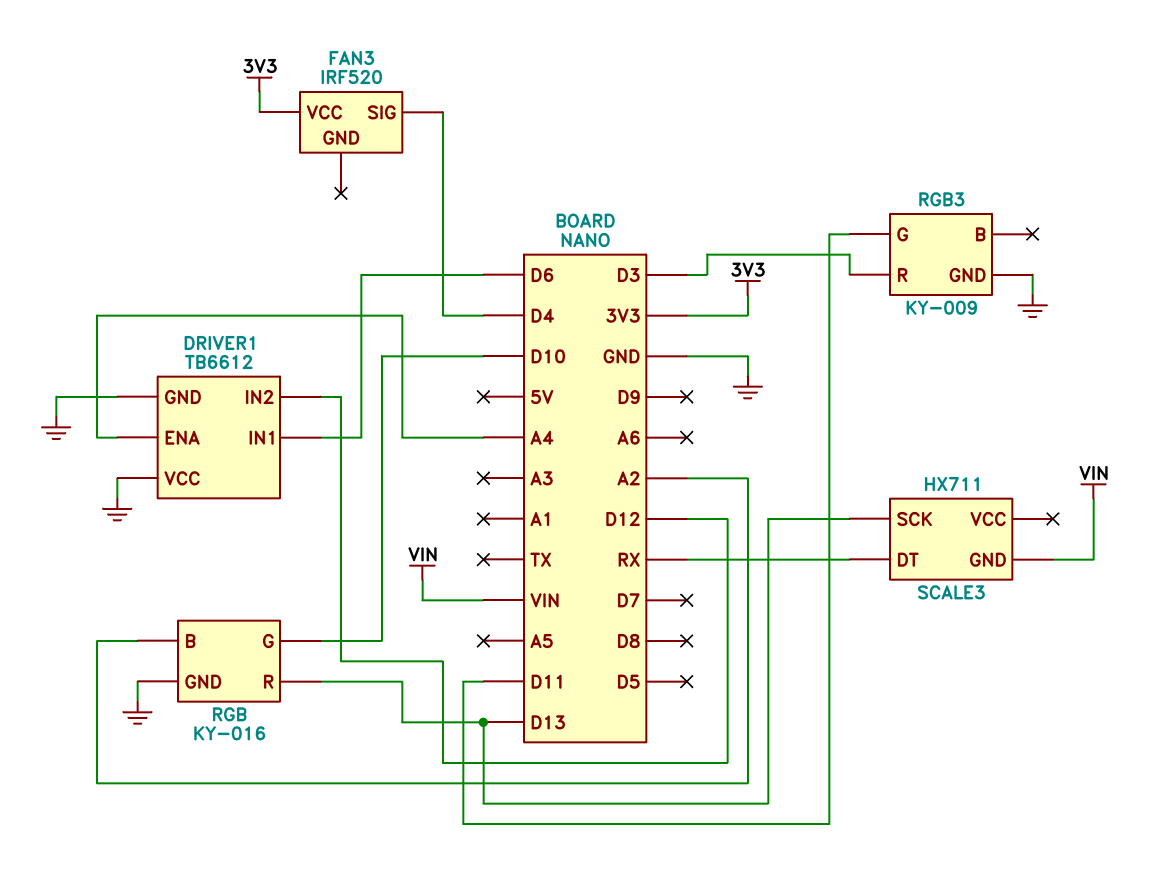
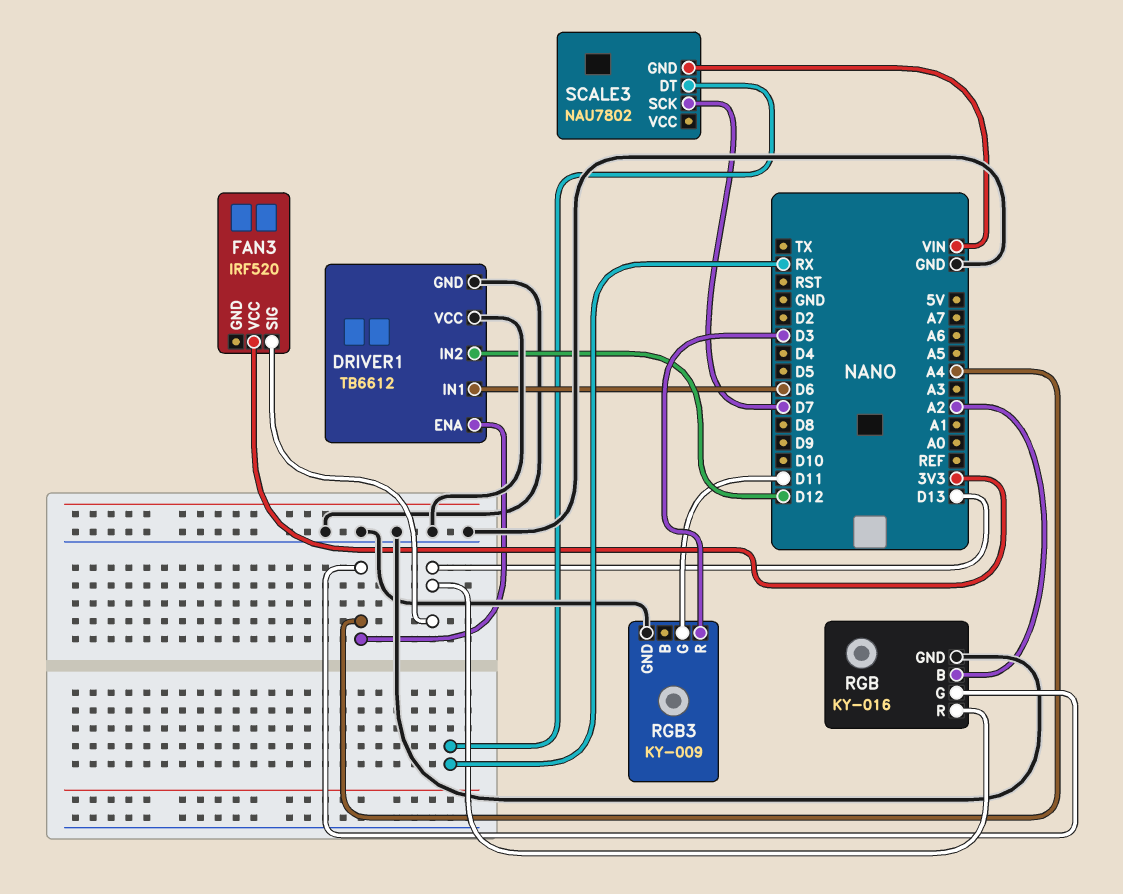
FAN3 pin SIG: D4 -> D13
RGB pin G: D10 -> A4
SCALE3: HX711 -> NAU7802
SCALE3 pin SCK: D13 -> D7

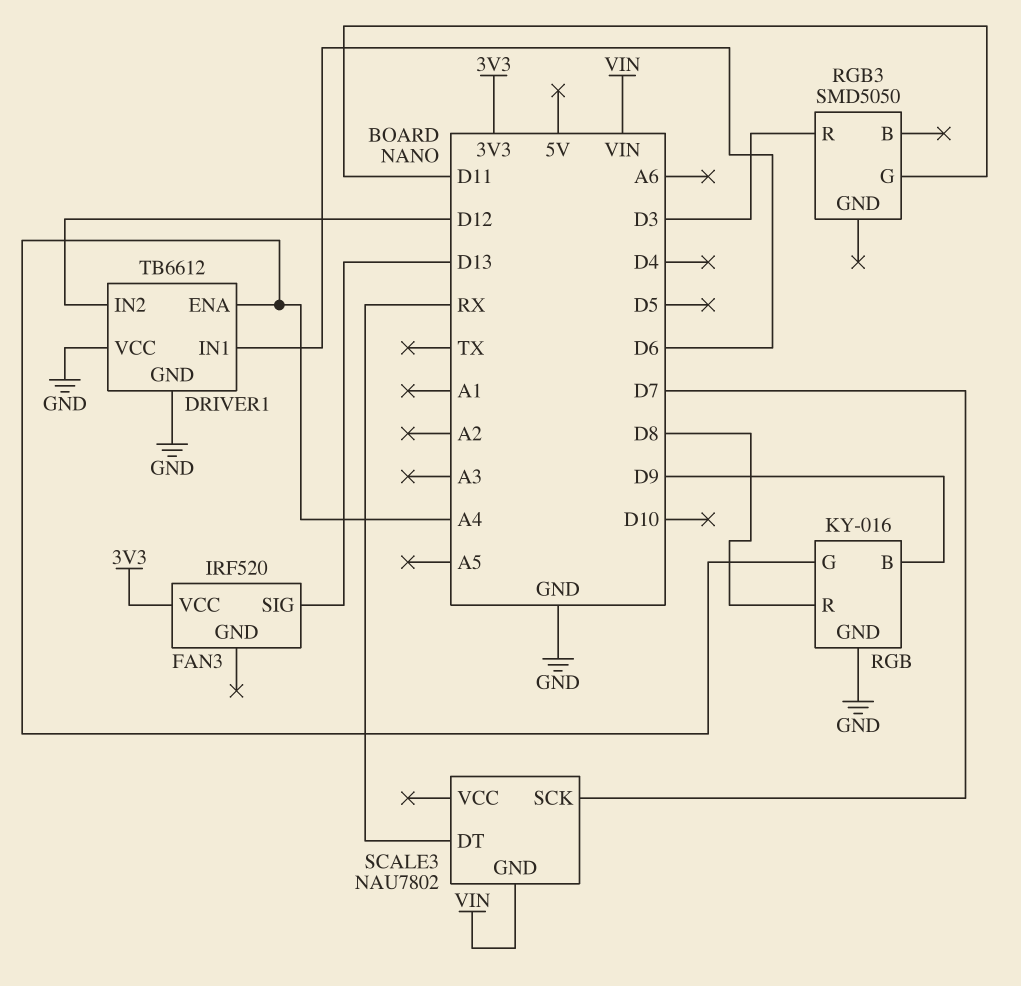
RGB pin B: A2 -> D9
RGB pin R: D13 -> D8
RGB3: KY-009 -> SMD5050
RGB3 pin GND: GND -> none

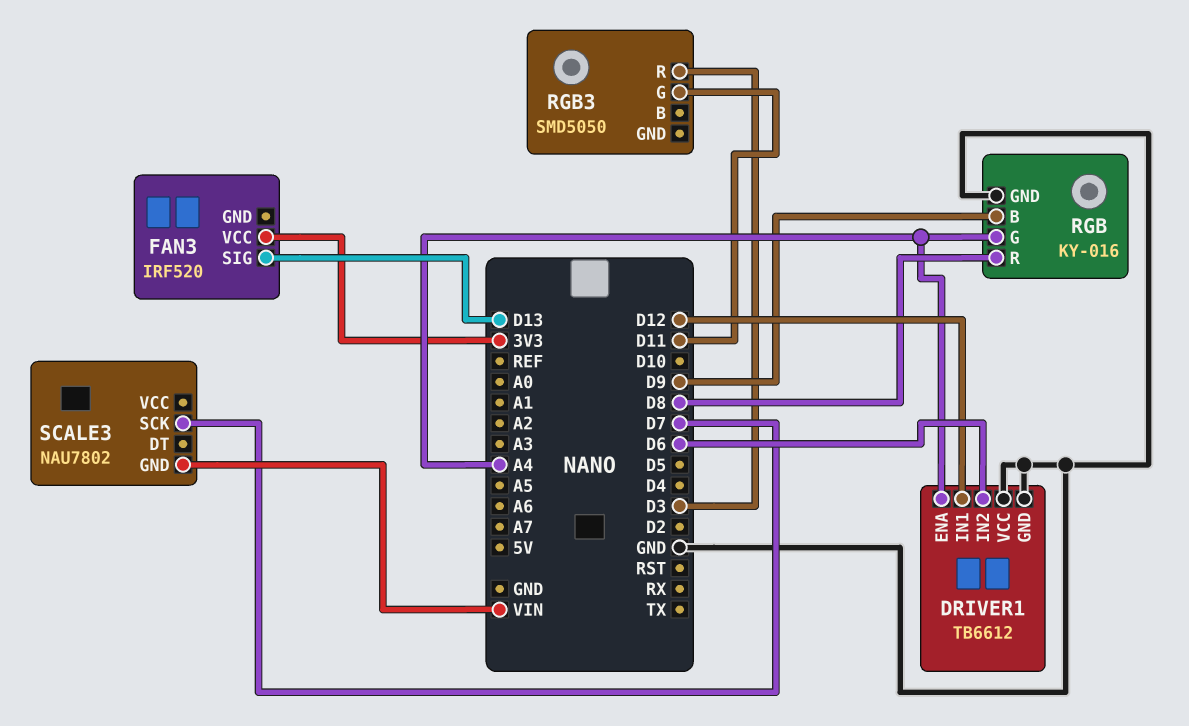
DRIVER1 pin IN1: D6 -> D12
DRIVER1 pin IN2: D12 -> D6
SCALE3 pin DT: RX -> none

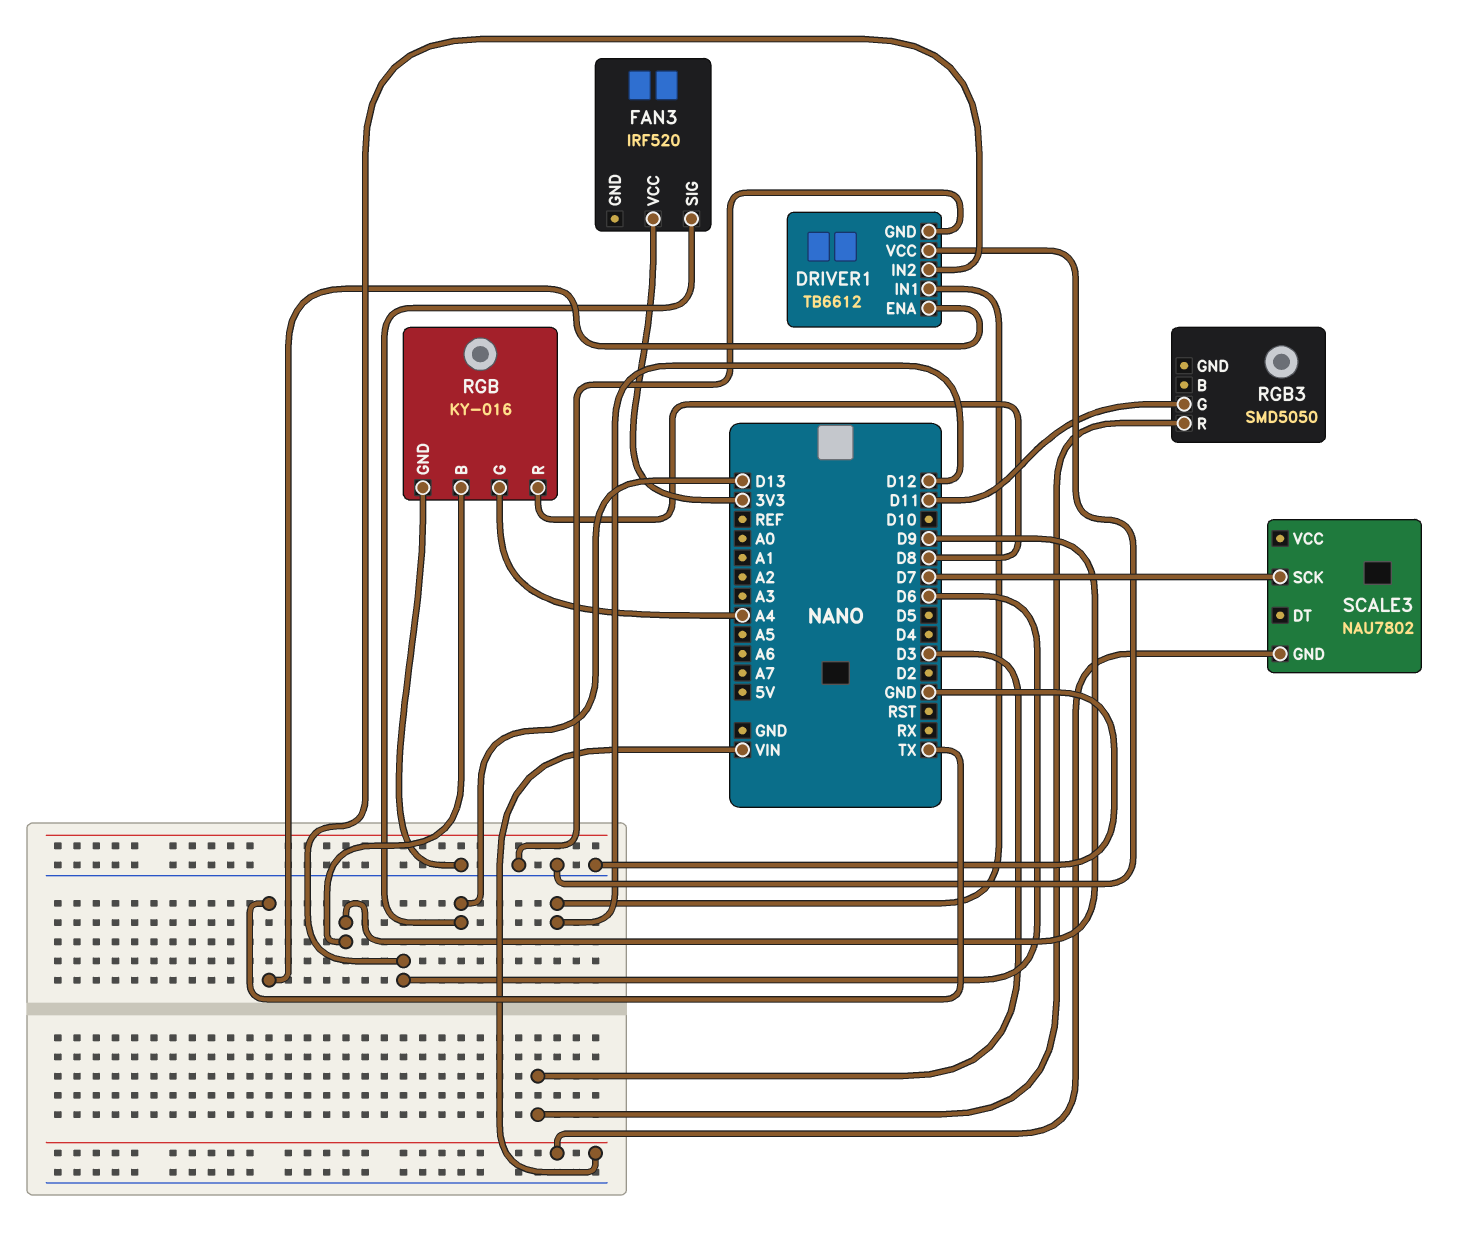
DRIVER1 pin ENA: A4 -> TX

